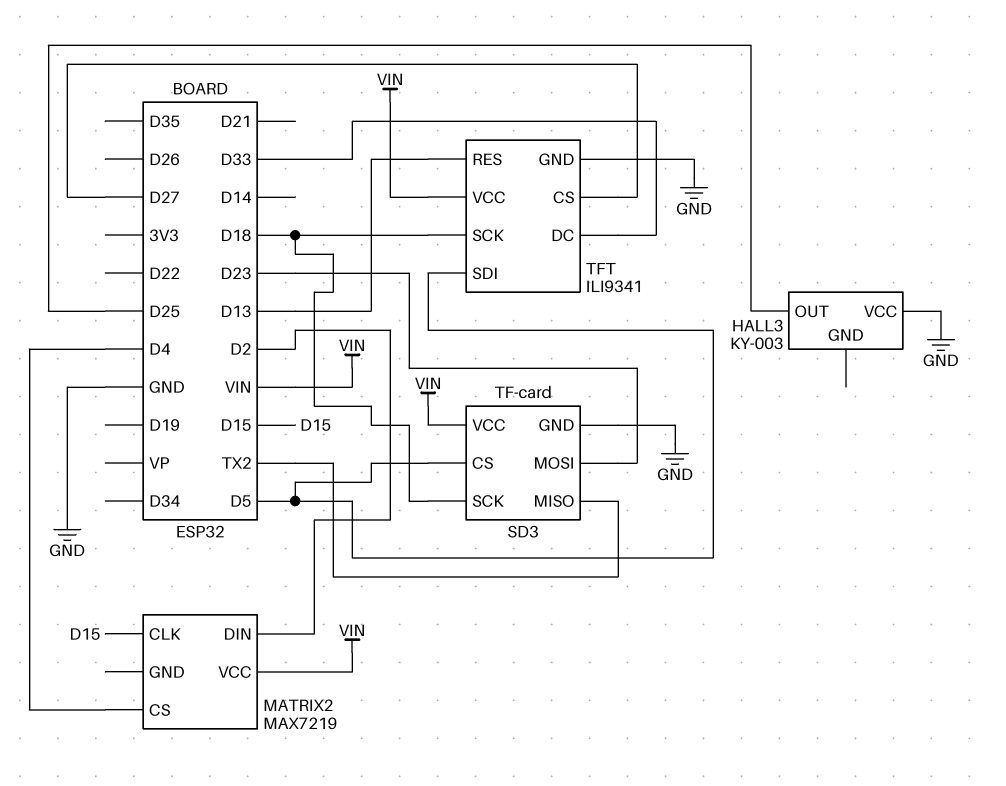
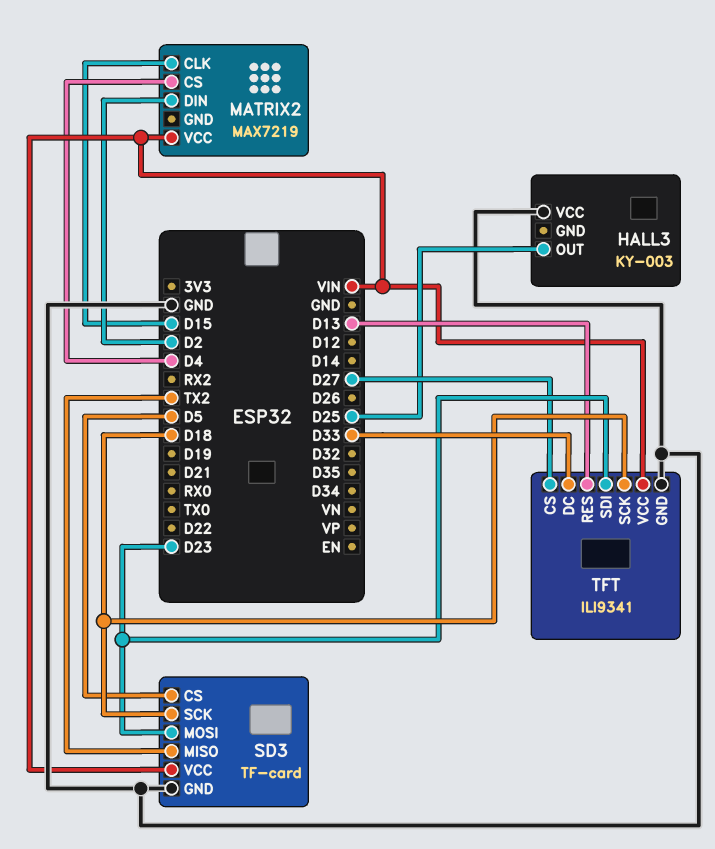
TFT pin SDI: D5 -> D23

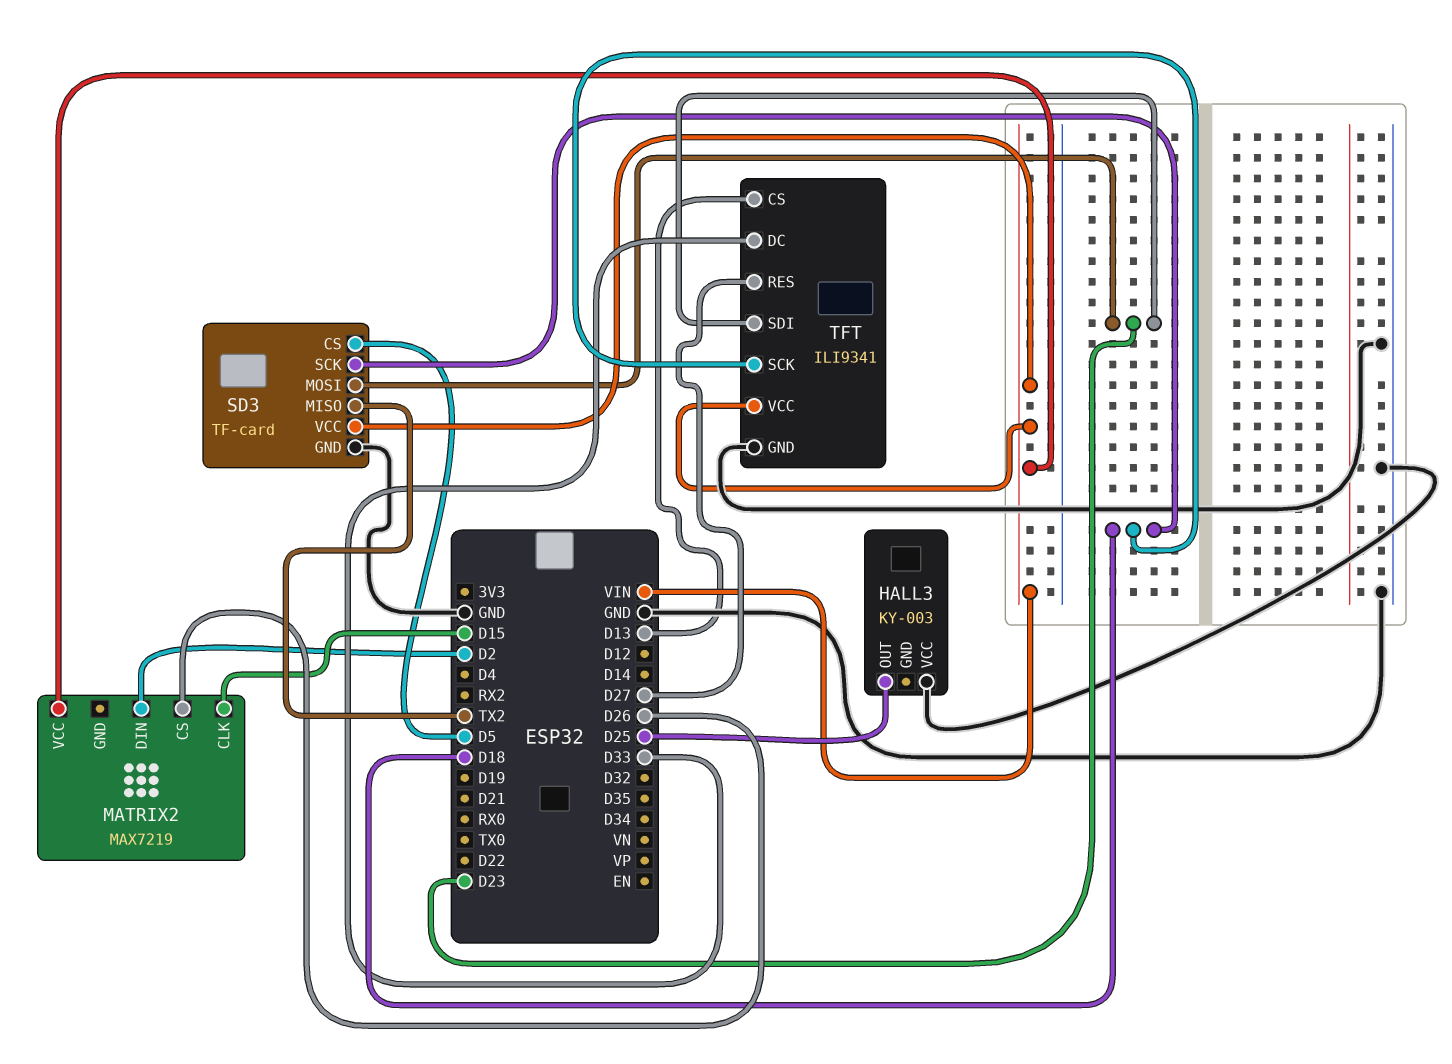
MATRIX2 pin CS: D4 -> D26
TFT pin CS: D27 -> D13
TFT pin RES: D13 -> D27

